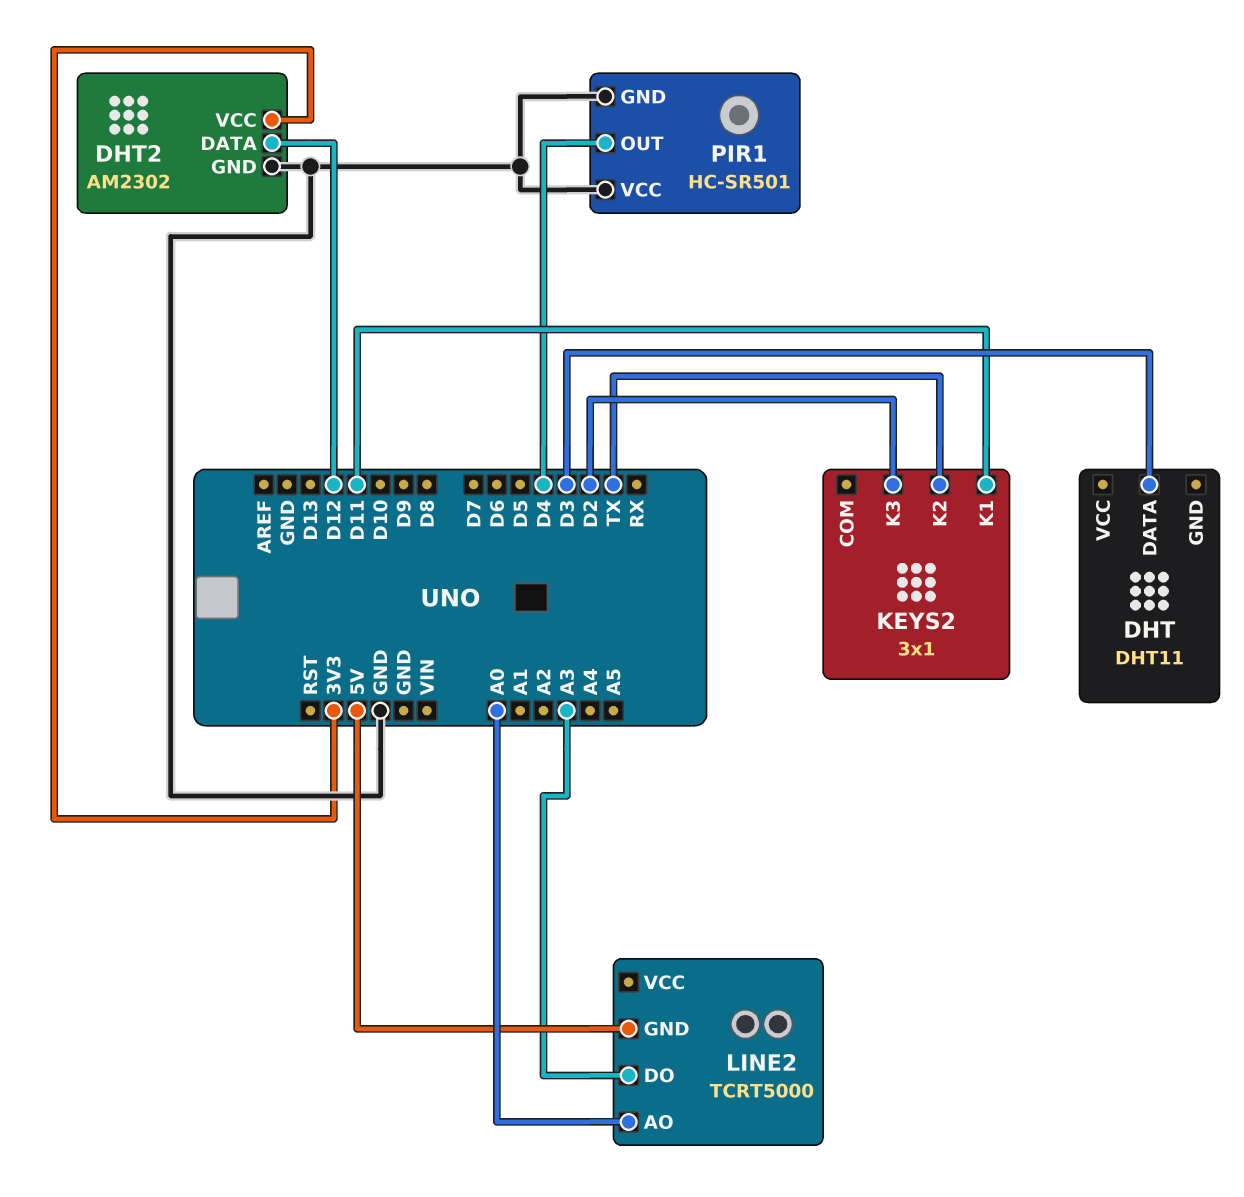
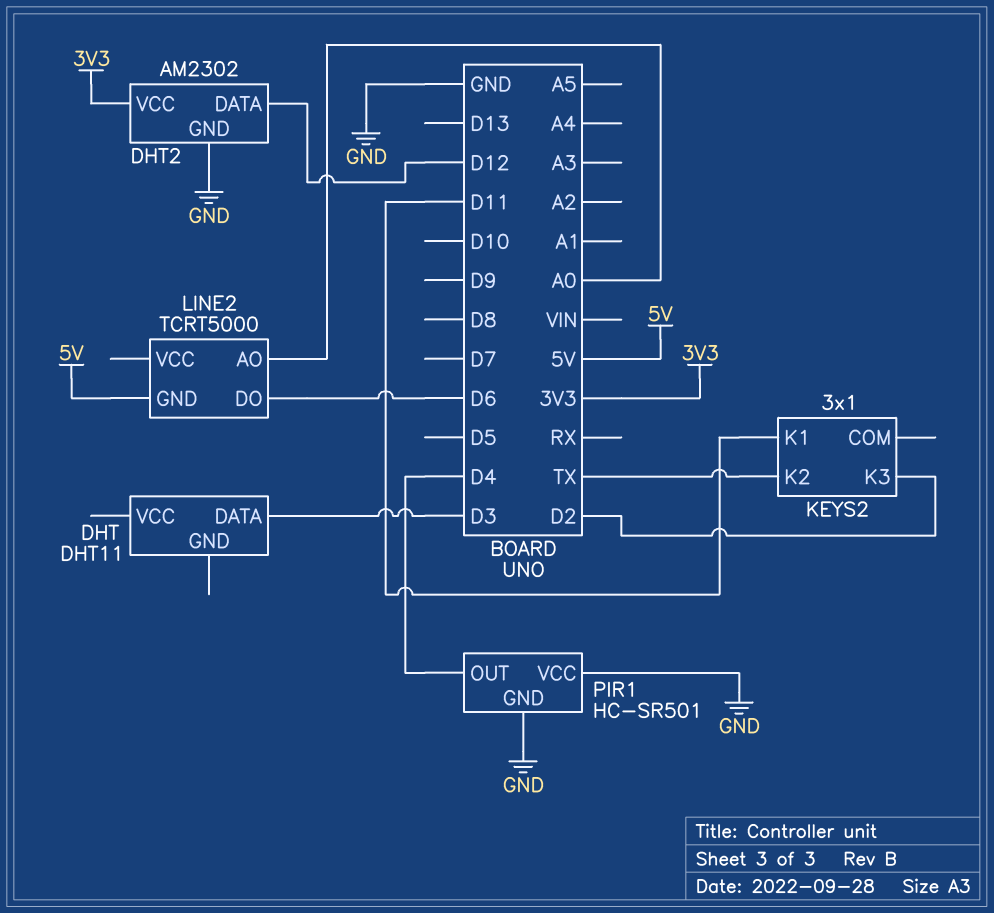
LINE2 pin DO: A3 -> D6

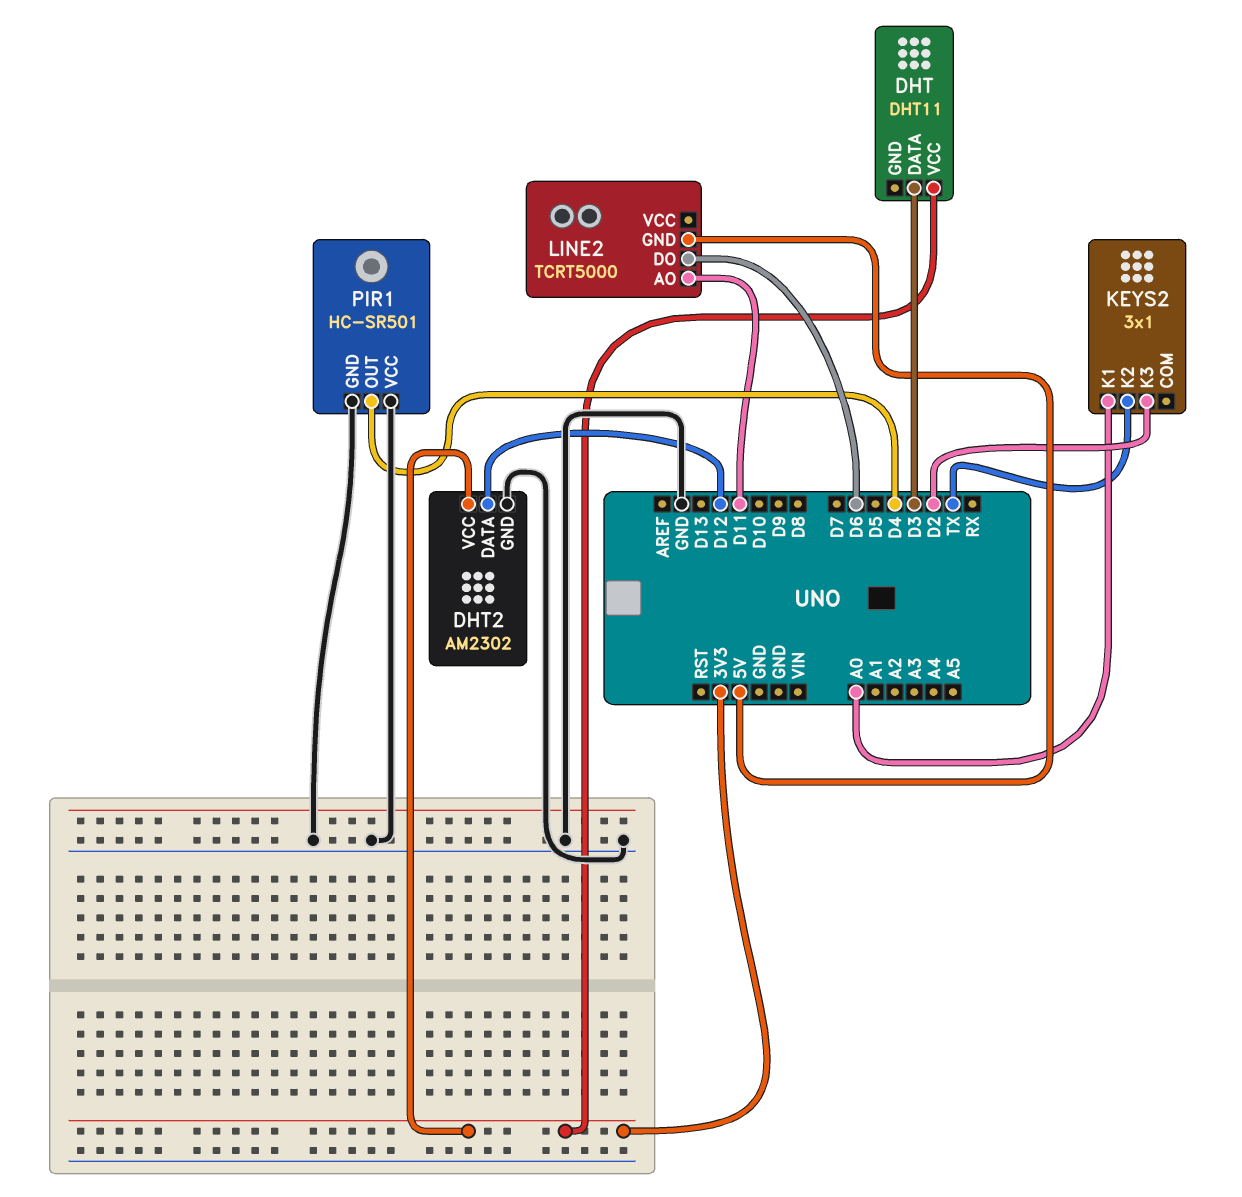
DHT pin VCC: none -> 3V3
KEYS2 pin K1: D11 -> A0
LINE2 pin AO: A0 -> D11

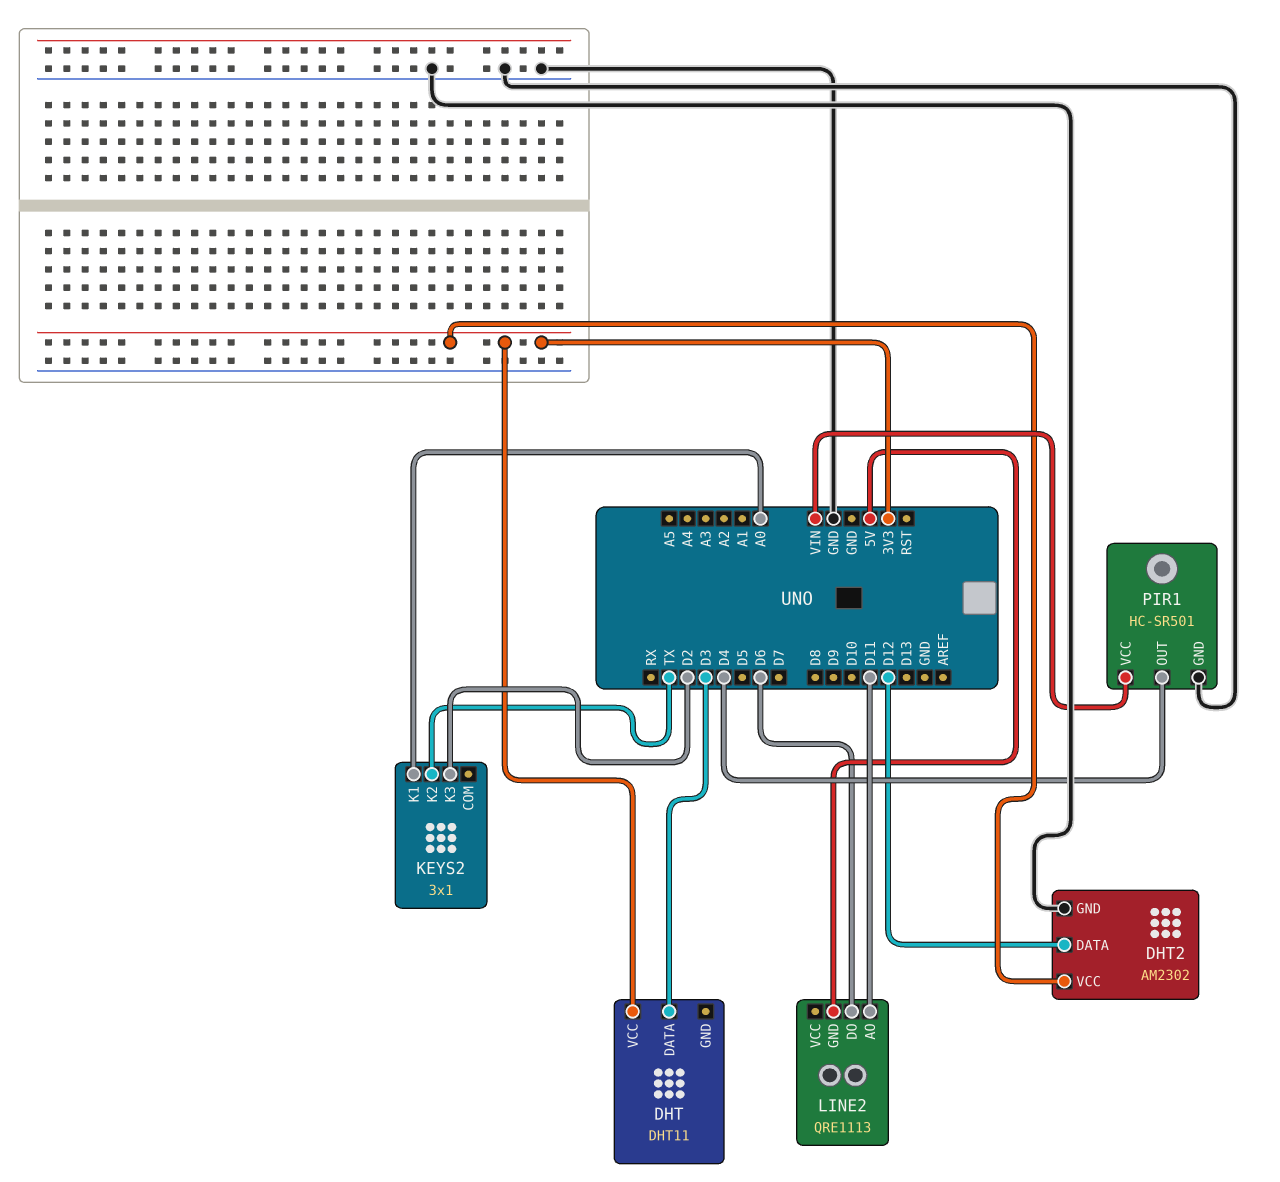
LINE2: TCRT5000 -> QRE1113
PIR1 pin VCC: GND -> VIN

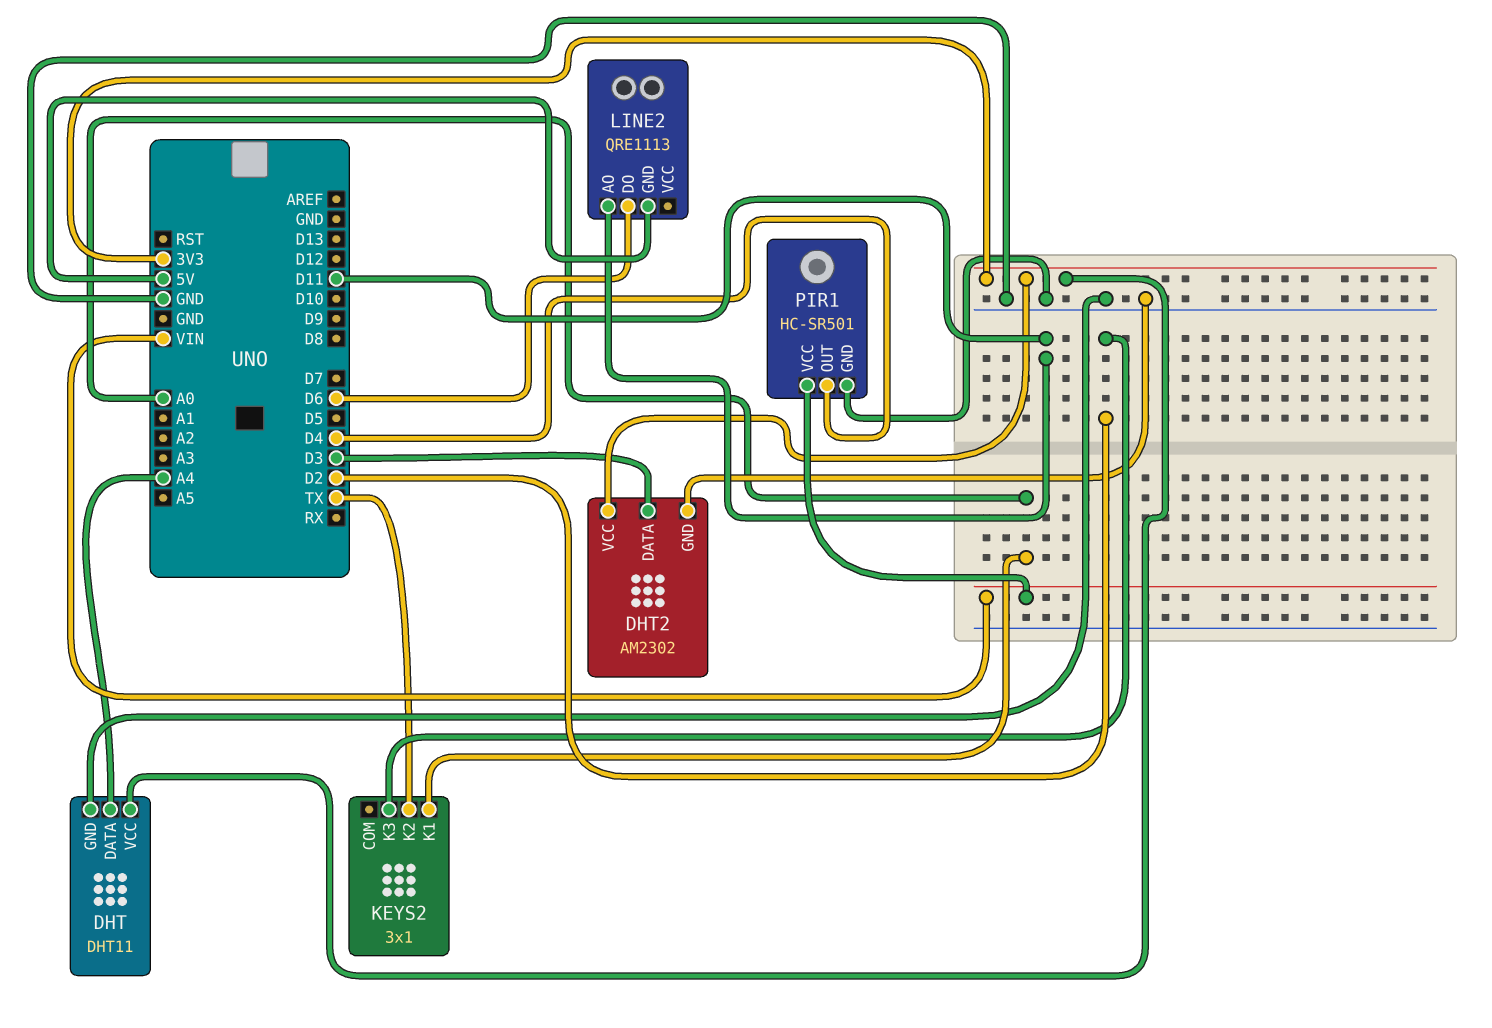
DHT pin DATA: D3 -> A4
DHT pin GND: none -> GND
DHT2 pin DATA: D12 -> D3

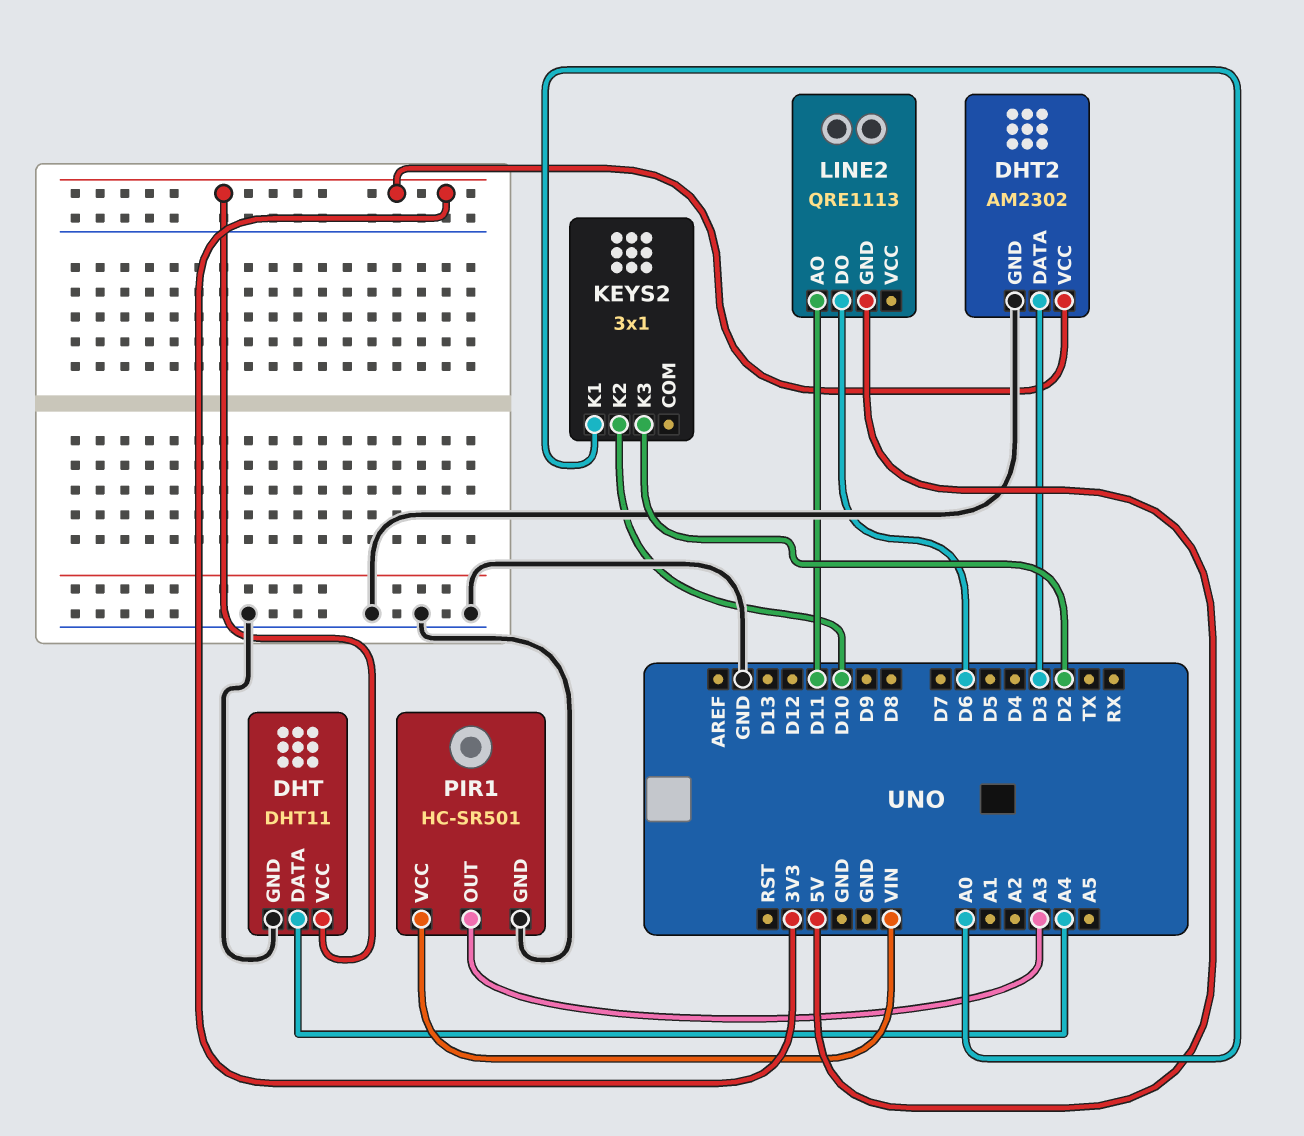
KEYS2 pin K2: TX -> D10
PIR1 pin OUT: D4 -> A3

